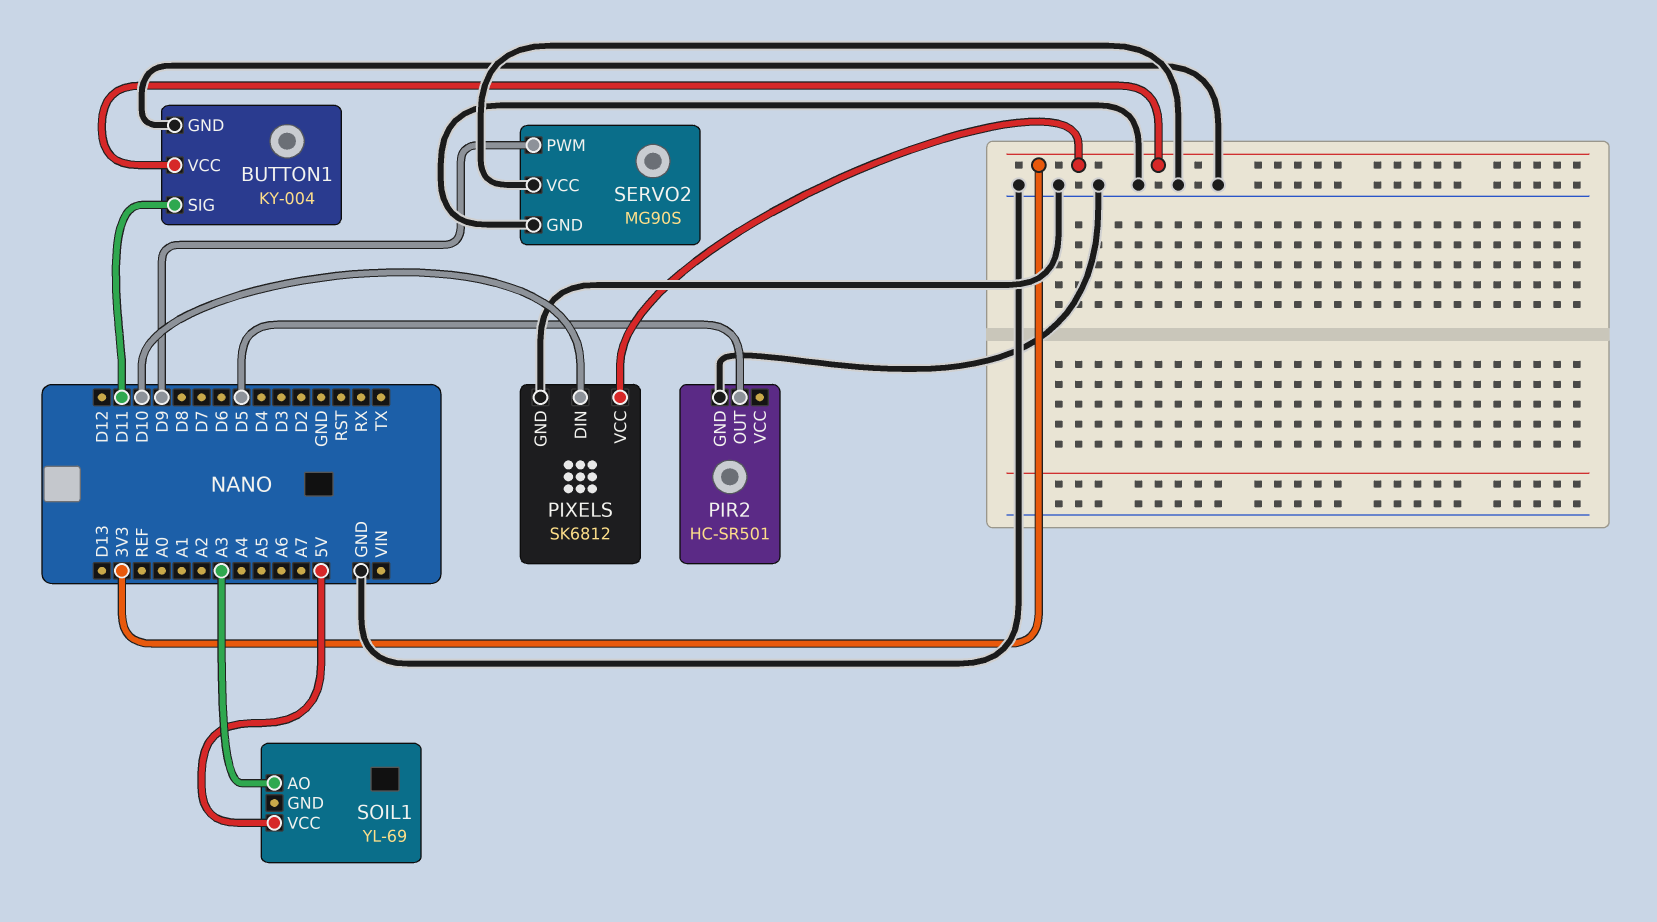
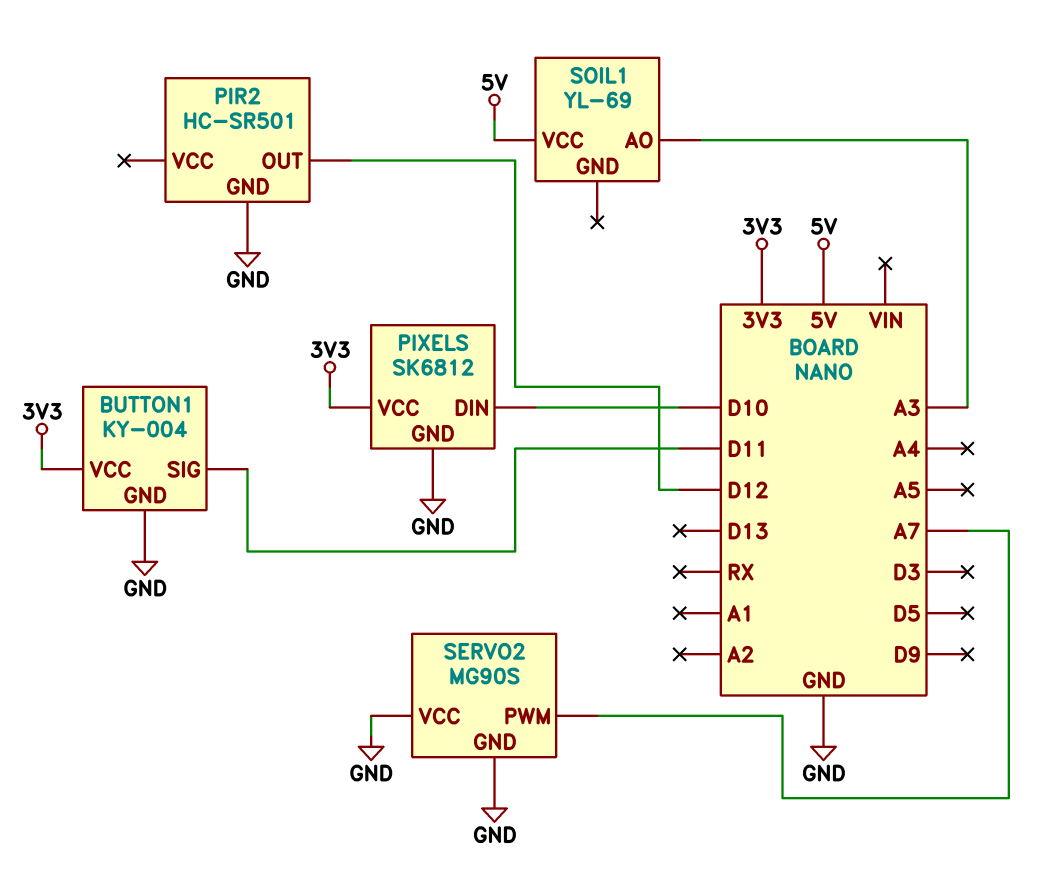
PIR2 pin OUT: D5 -> D12
SERVO2 pin PWM: D9 -> A7

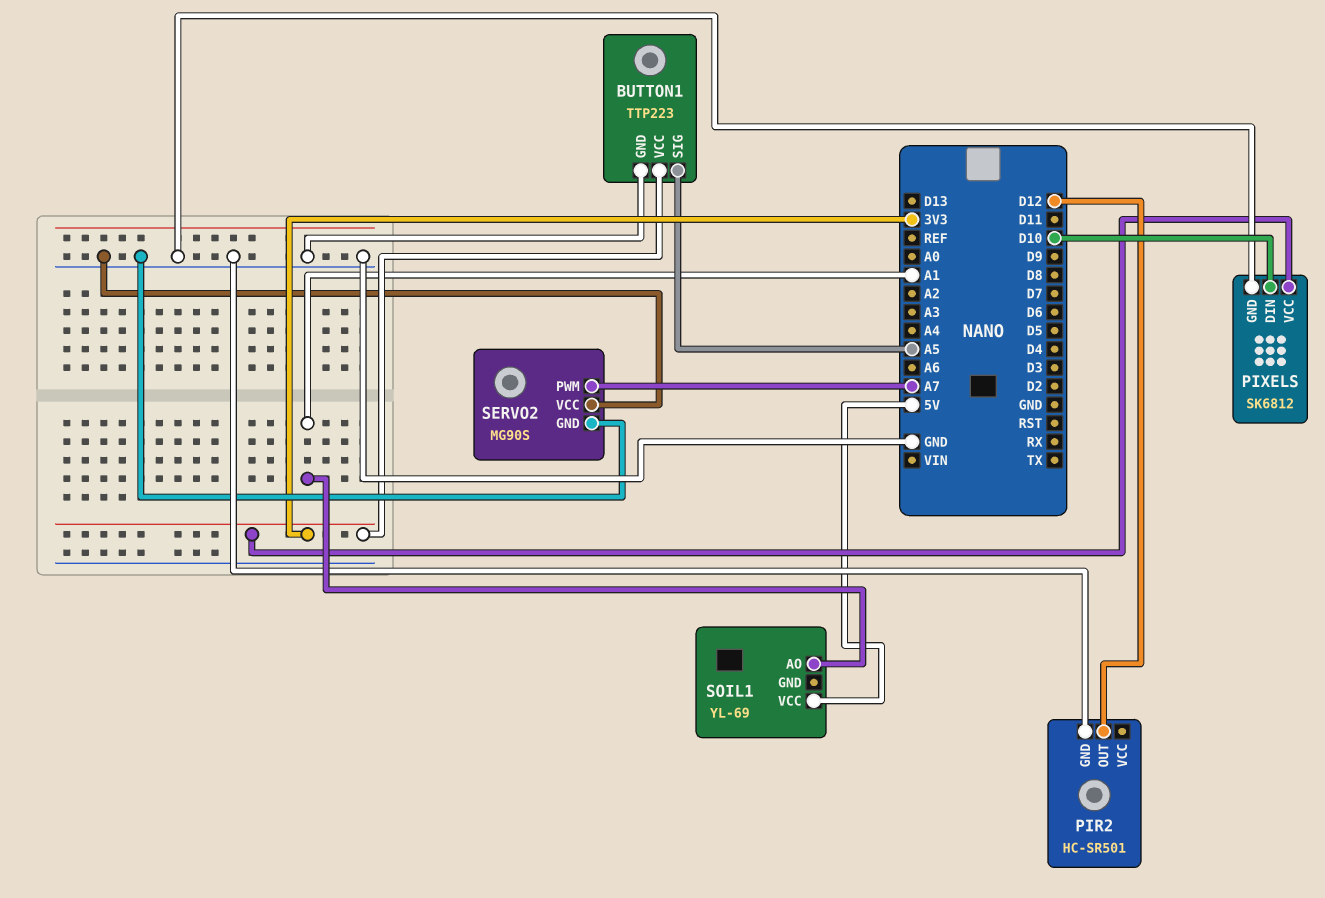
BUTTON1: KY-004 -> TTP223
BUTTON1 pin SIG: D11 -> A5
SOIL1 pin AO: A3 -> A1

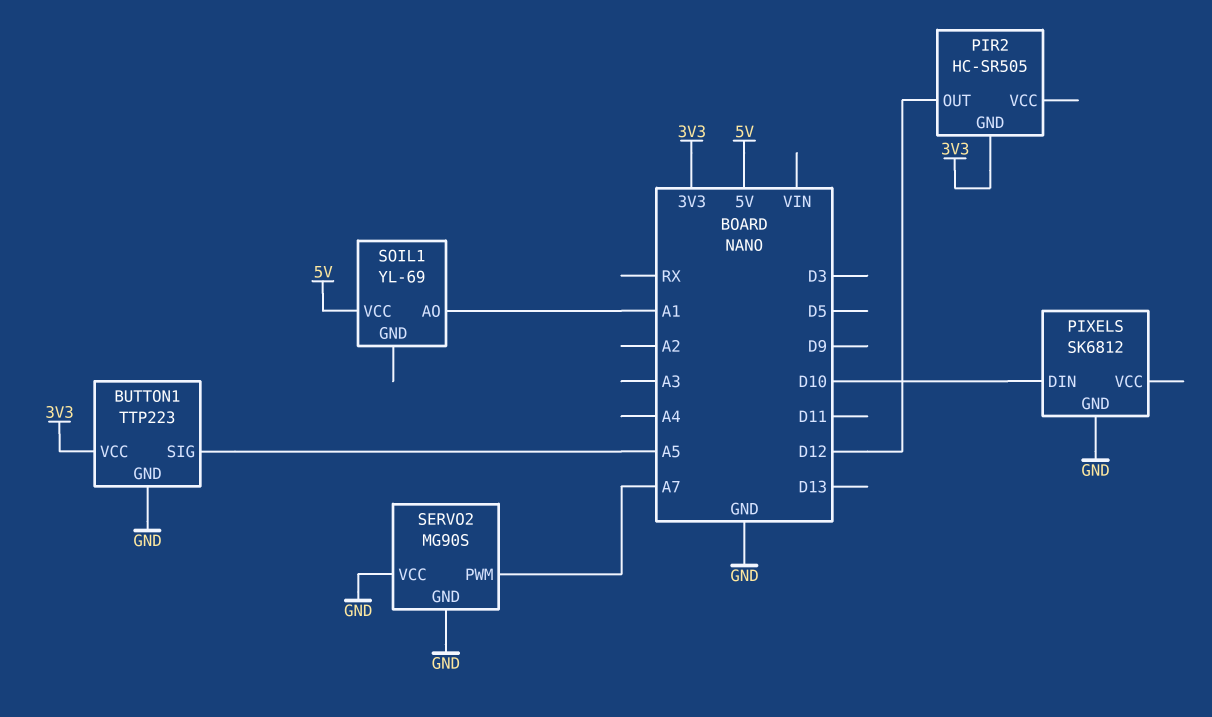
PIR2: HC-SR501 -> HC-SR505
PIR2 pin GND: GND -> 3V3
PIXELS pin VCC: 3V3 -> none

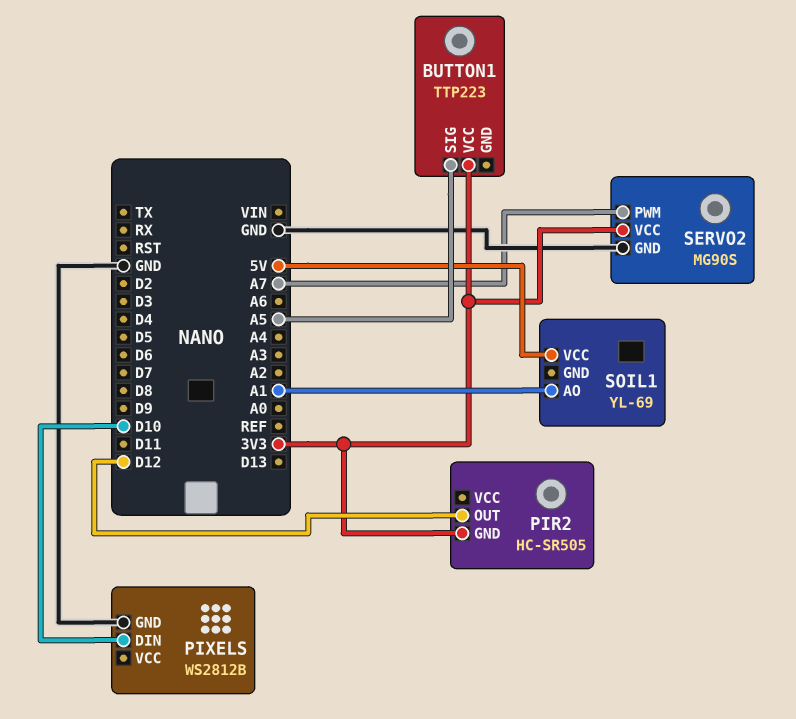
BUTTON1 pin GND: GND -> none
PIXELS: SK6812 -> WS2812B
SERVO2 pin VCC: GND -> 3V3

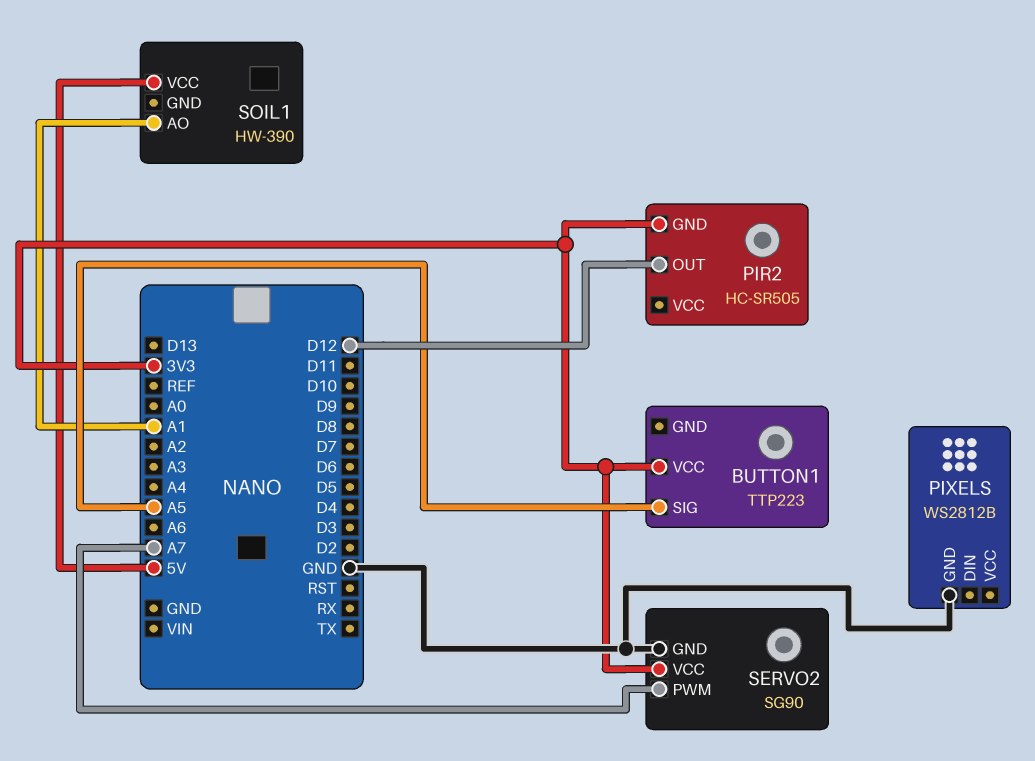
PIXELS pin DIN: D10 -> none
SERVO2: MG90S -> SG90
SOIL1: YL-69 -> HW-390

